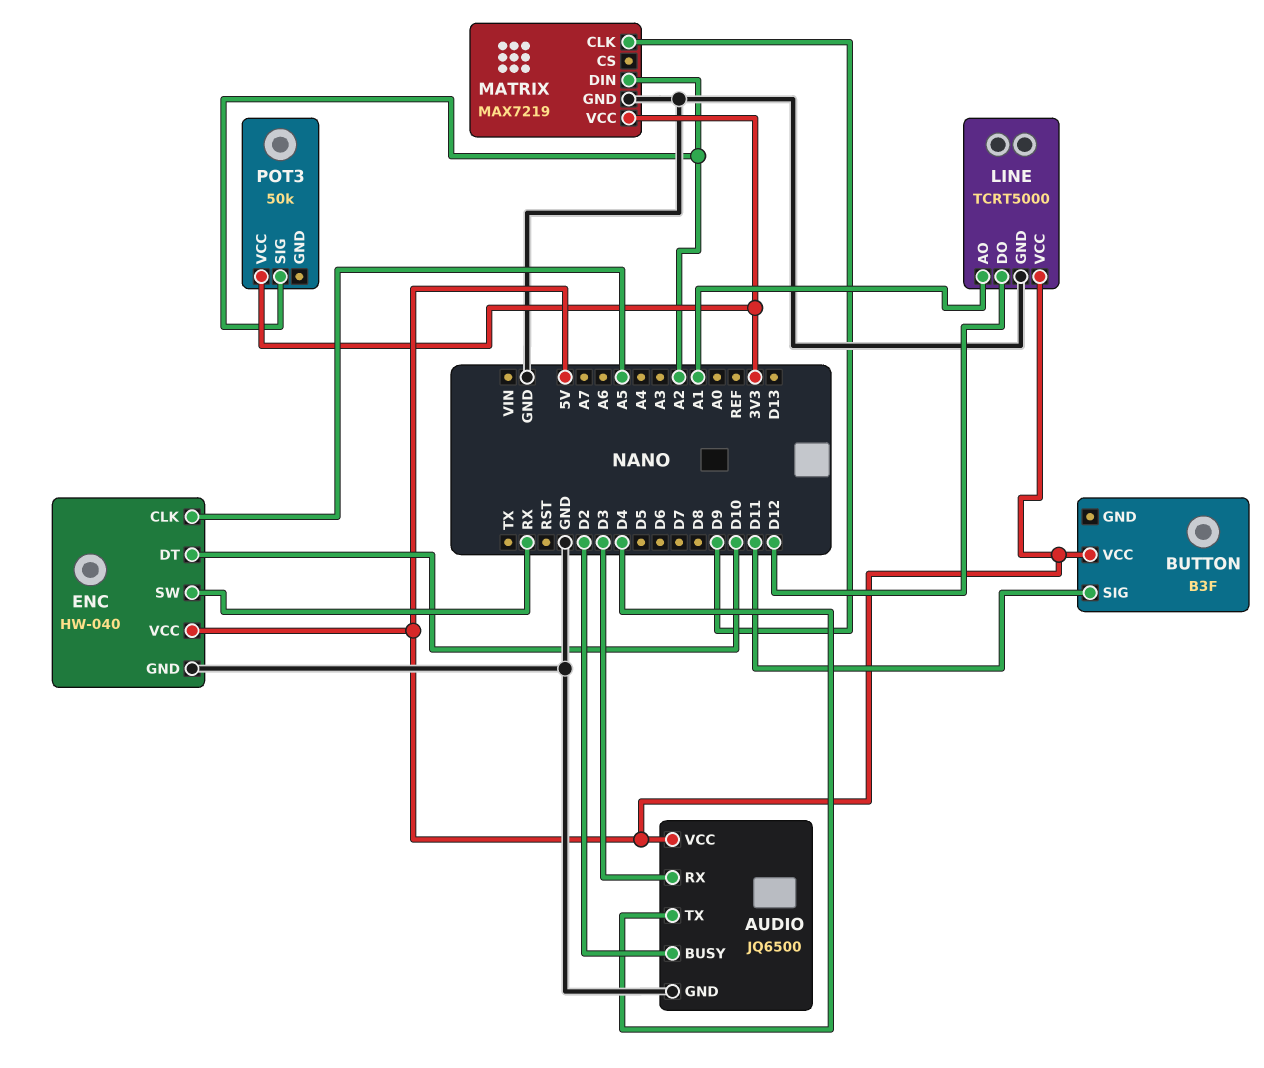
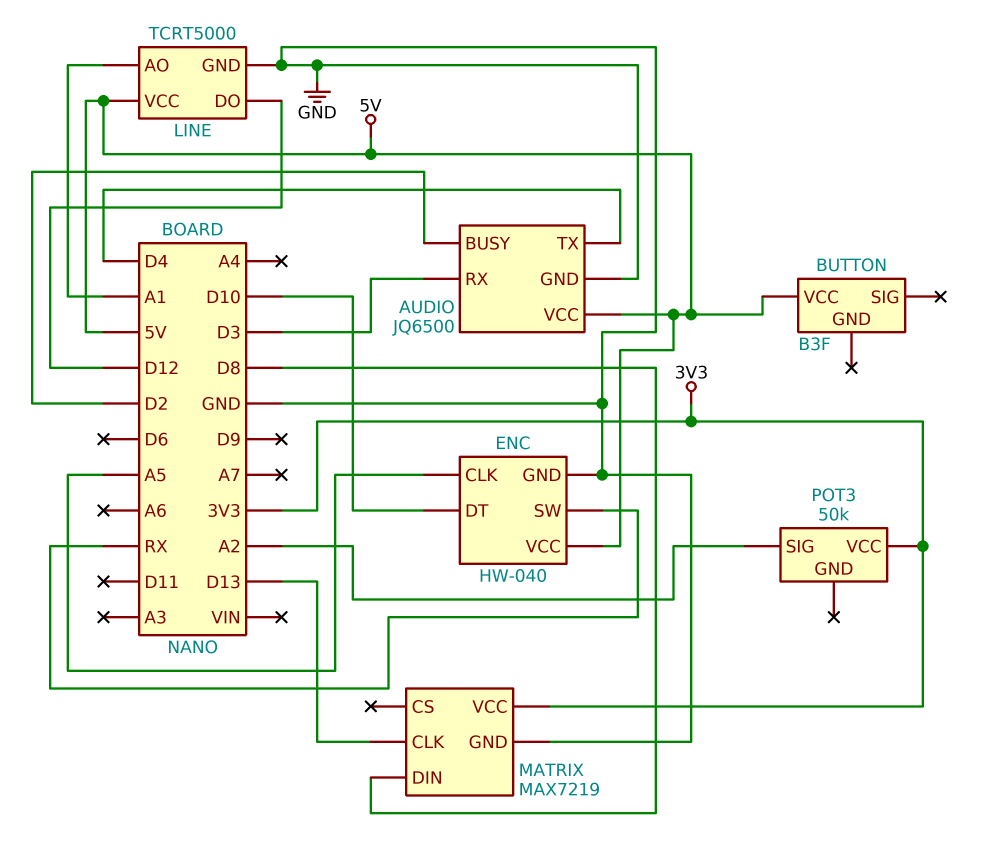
BUTTON pin SIG: D11 -> none
MATRIX pin CLK: D9 -> D13
MATRIX pin DIN: A2 -> D8

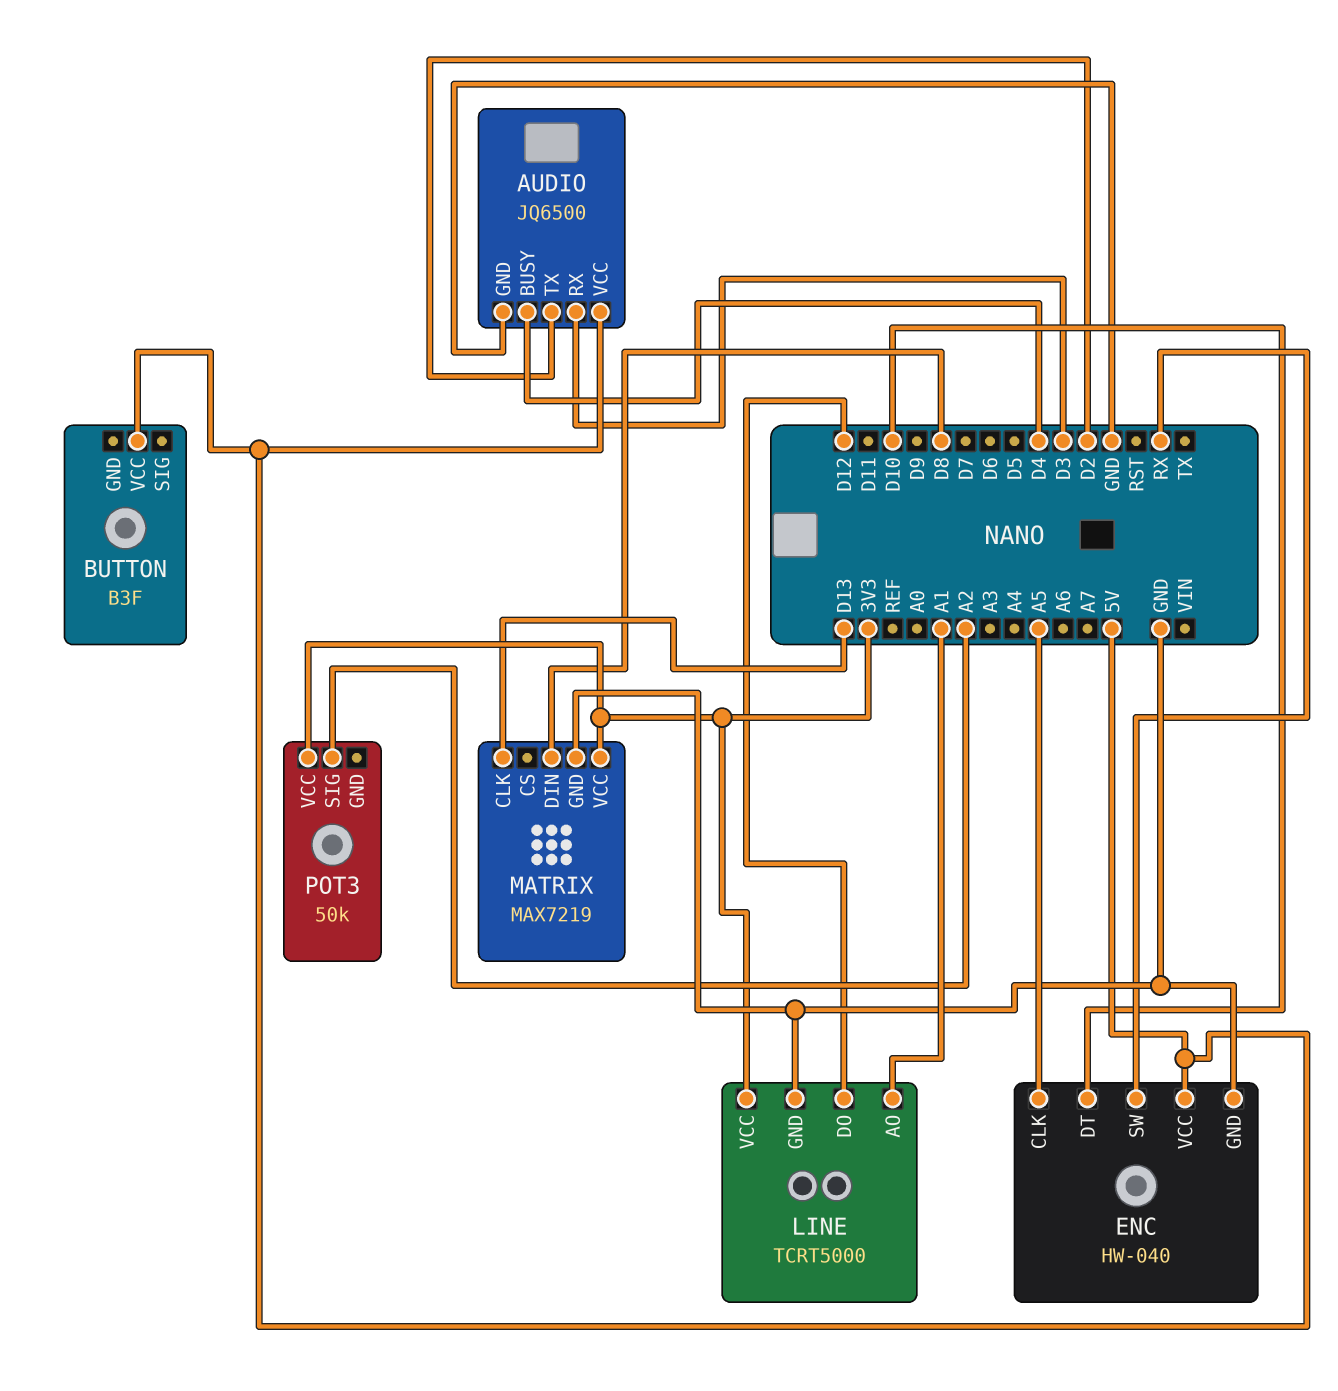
AUDIO pin BUSY: D2 -> D4
AUDIO pin TX: D4 -> D2
LINE pin VCC: 5V -> 3V3

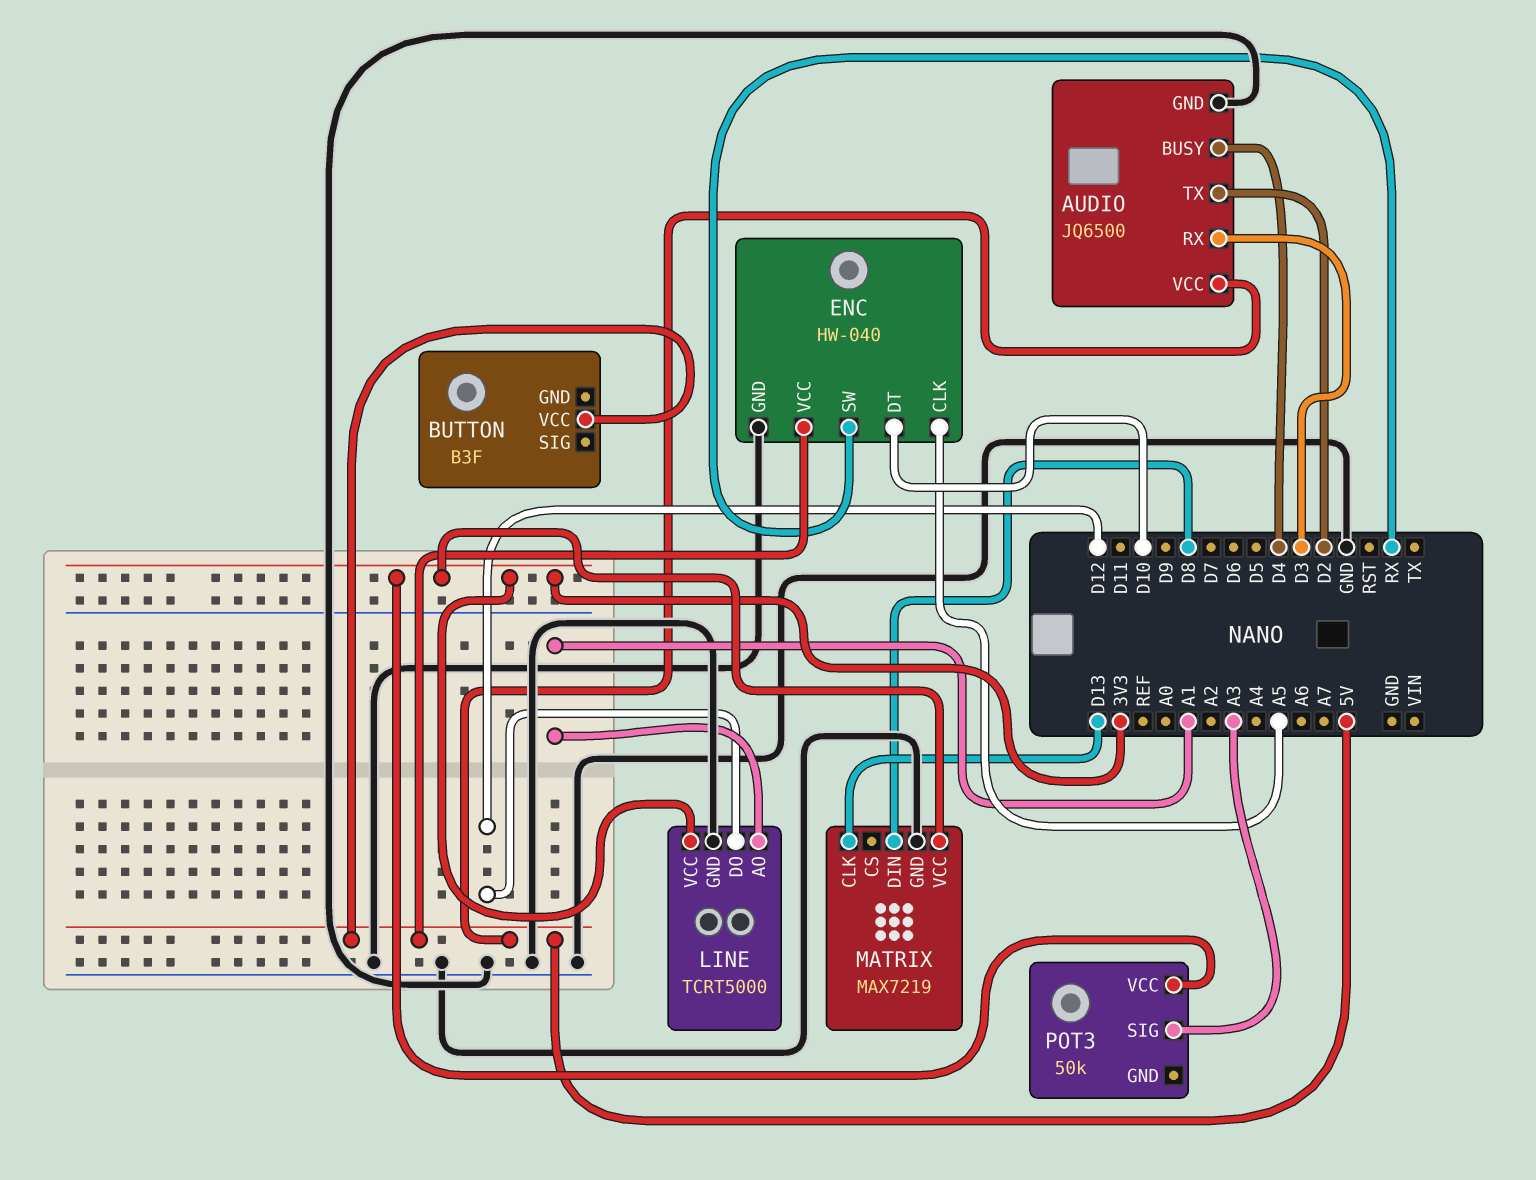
POT3 pin SIG: A2 -> A3

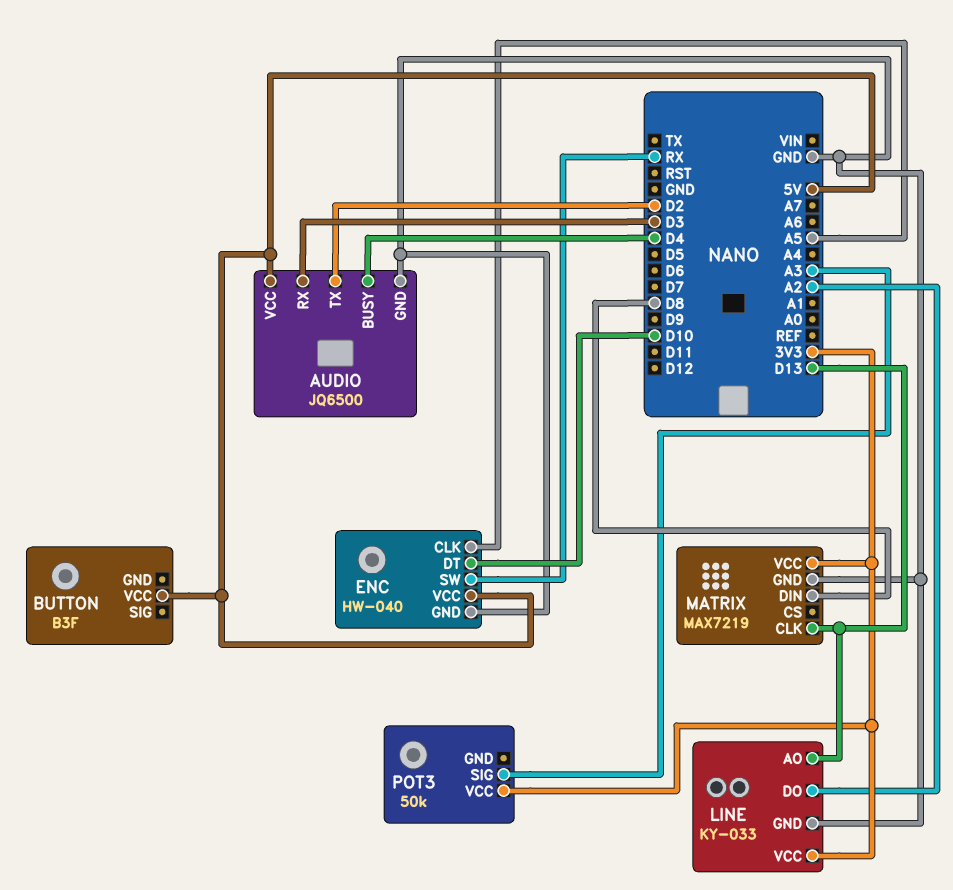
LINE: TCRT5000 -> KY-033
LINE pin AO: A1 -> D13
LINE pin DO: D12 -> A2

